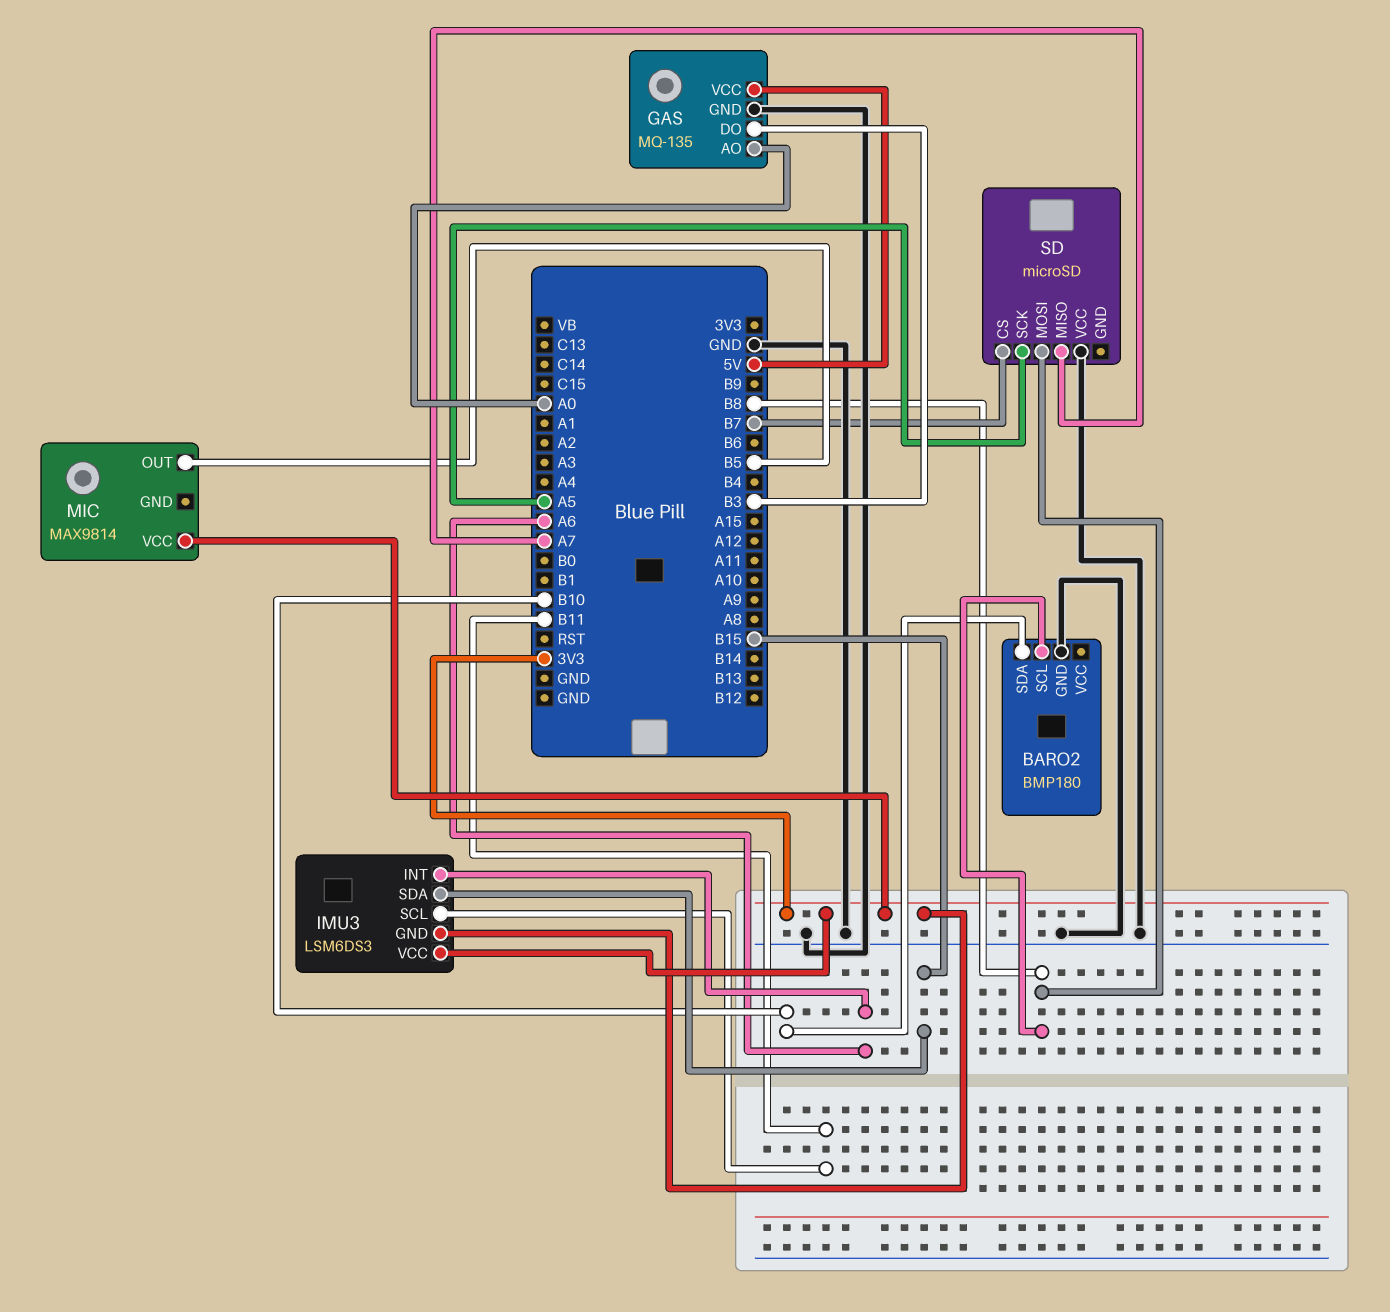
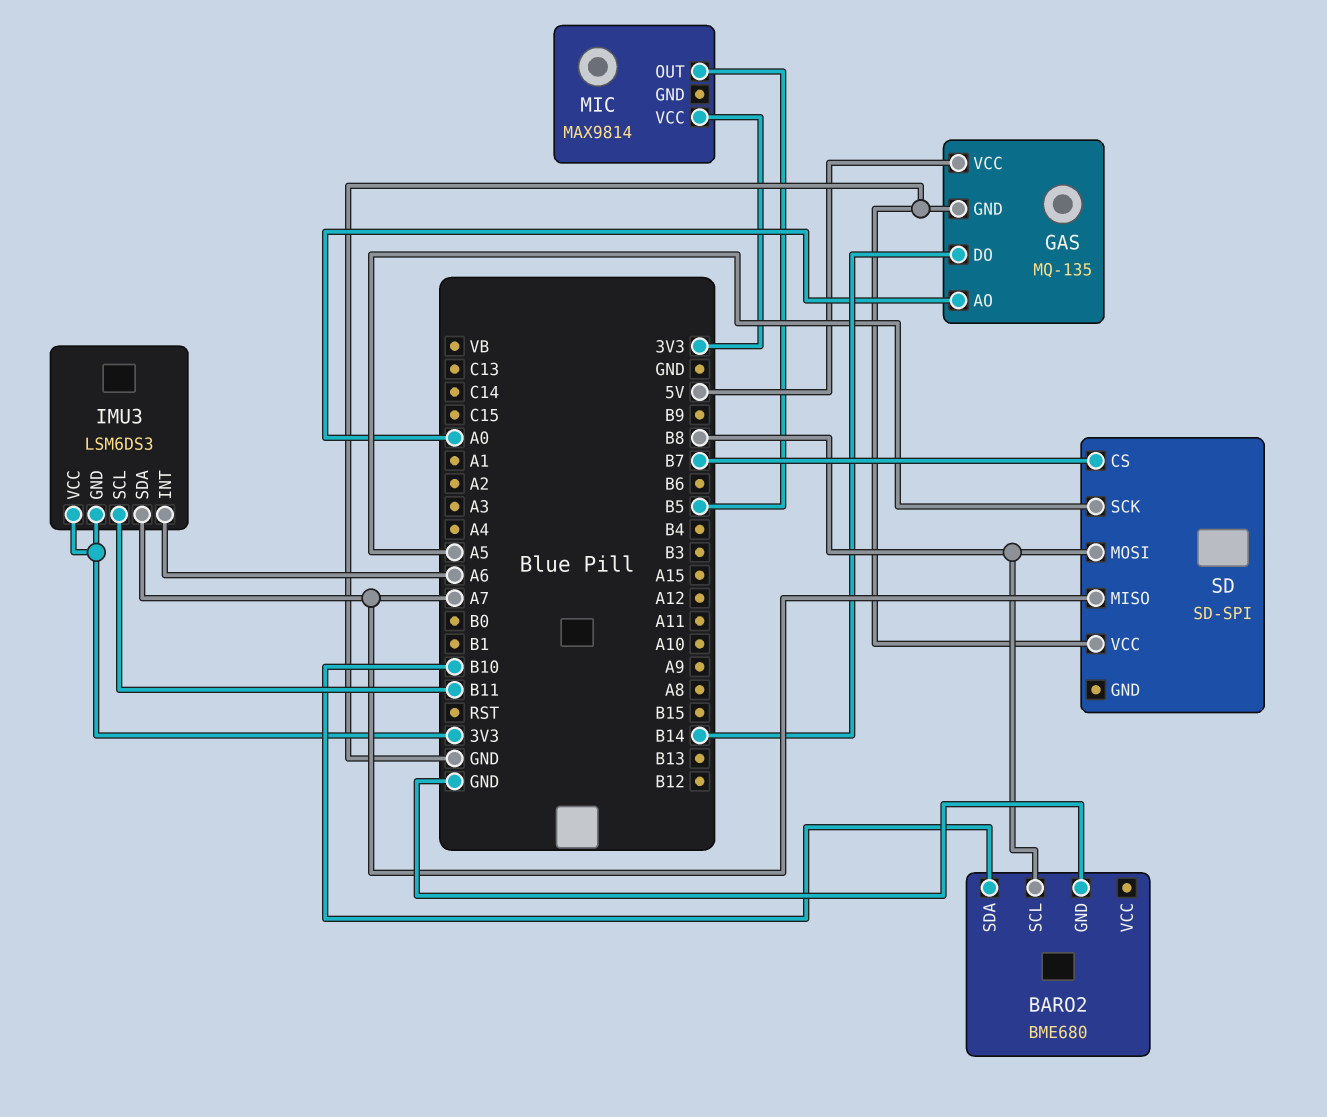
BARO2: BMP180 -> BME680
GAS pin DO: B3 -> B14
IMU3 pin SDA: B15 -> A7
SD: microSD -> SD-SPI

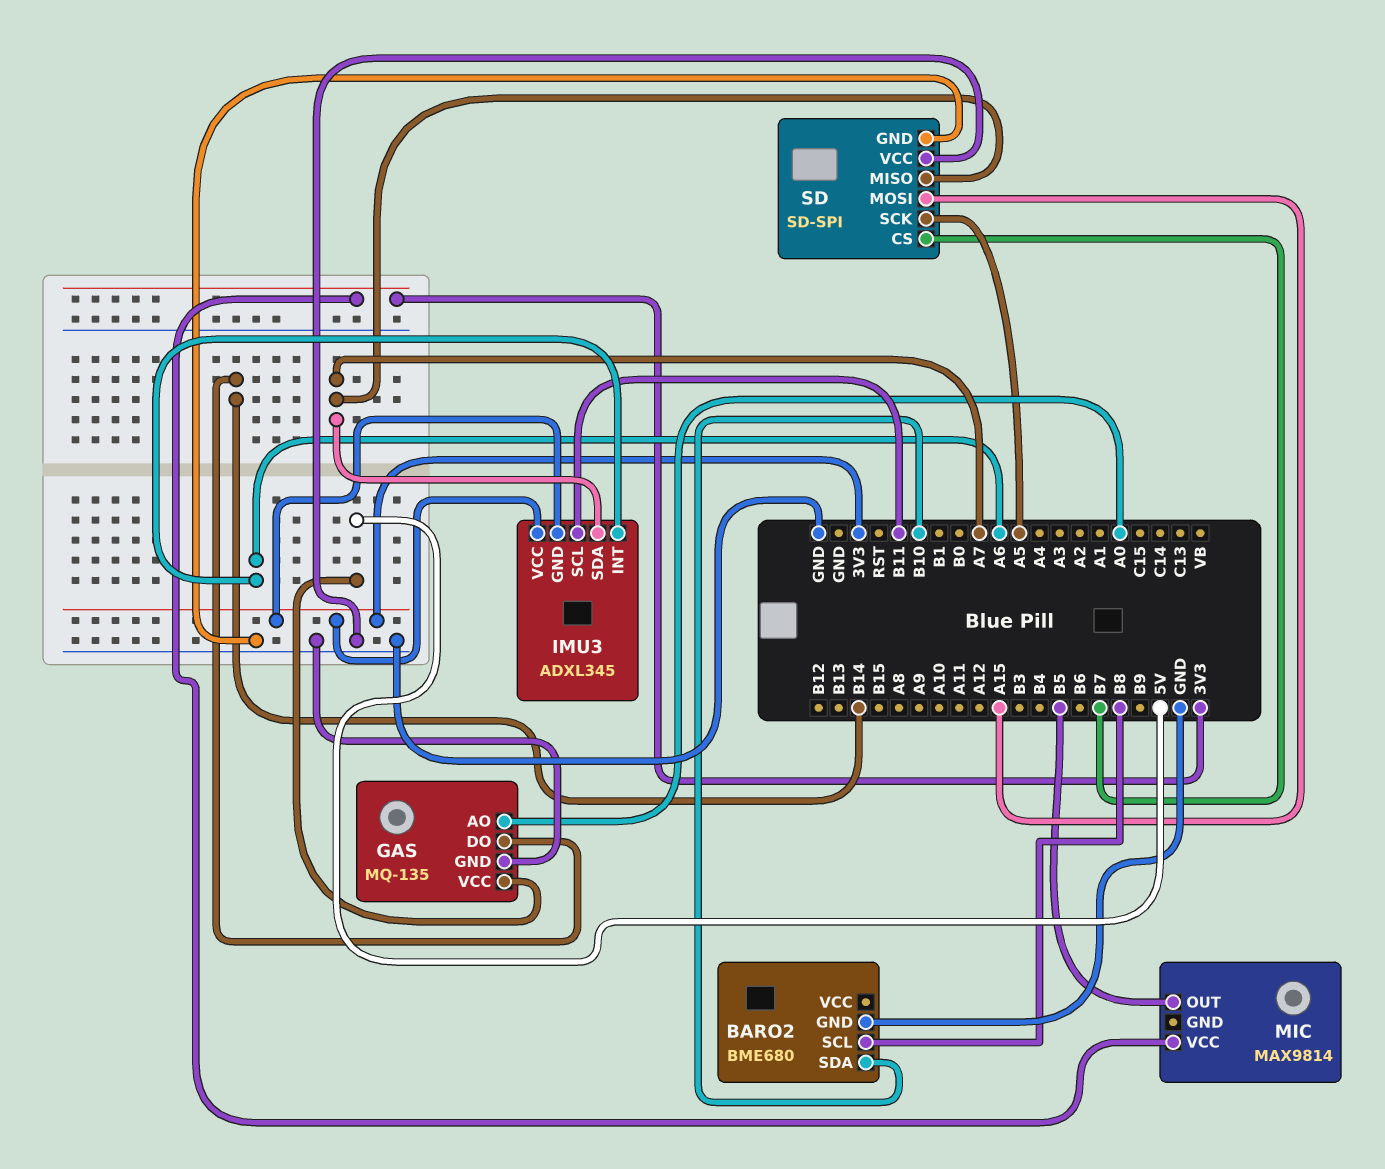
IMU3: LSM6DS3 -> ADXL345
SD pin GND: none -> GND
SD pin MOSI: B8 -> A15

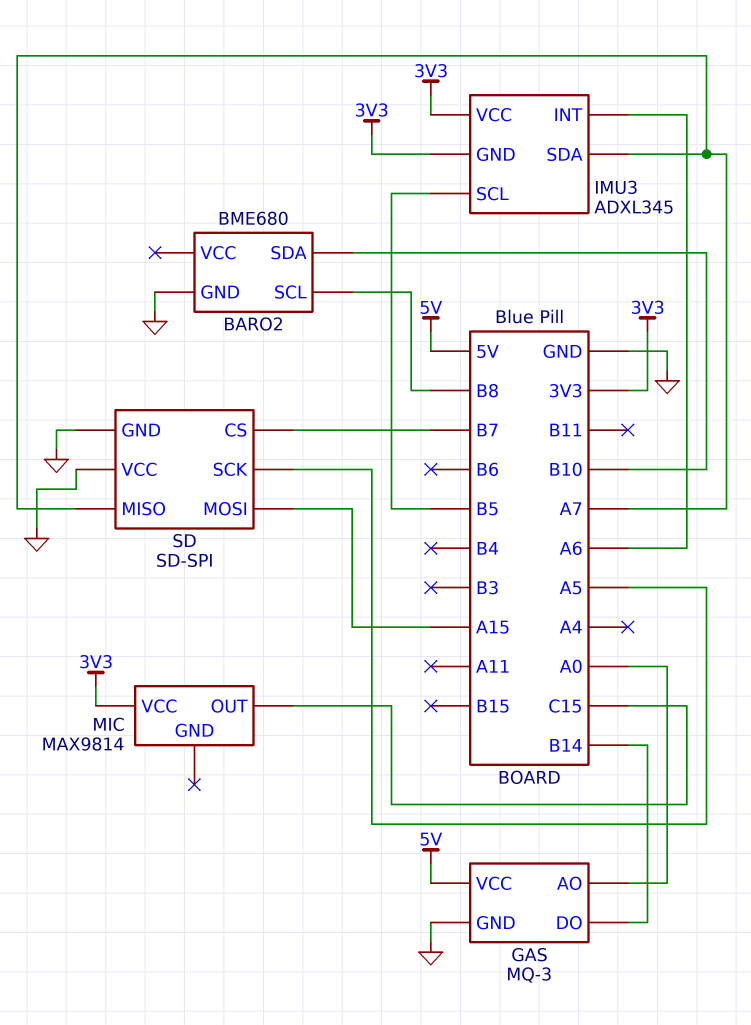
GAS: MQ-135 -> MQ-3
IMU3 pin SCL: B11 -> B5
MIC pin OUT: B5 -> C15

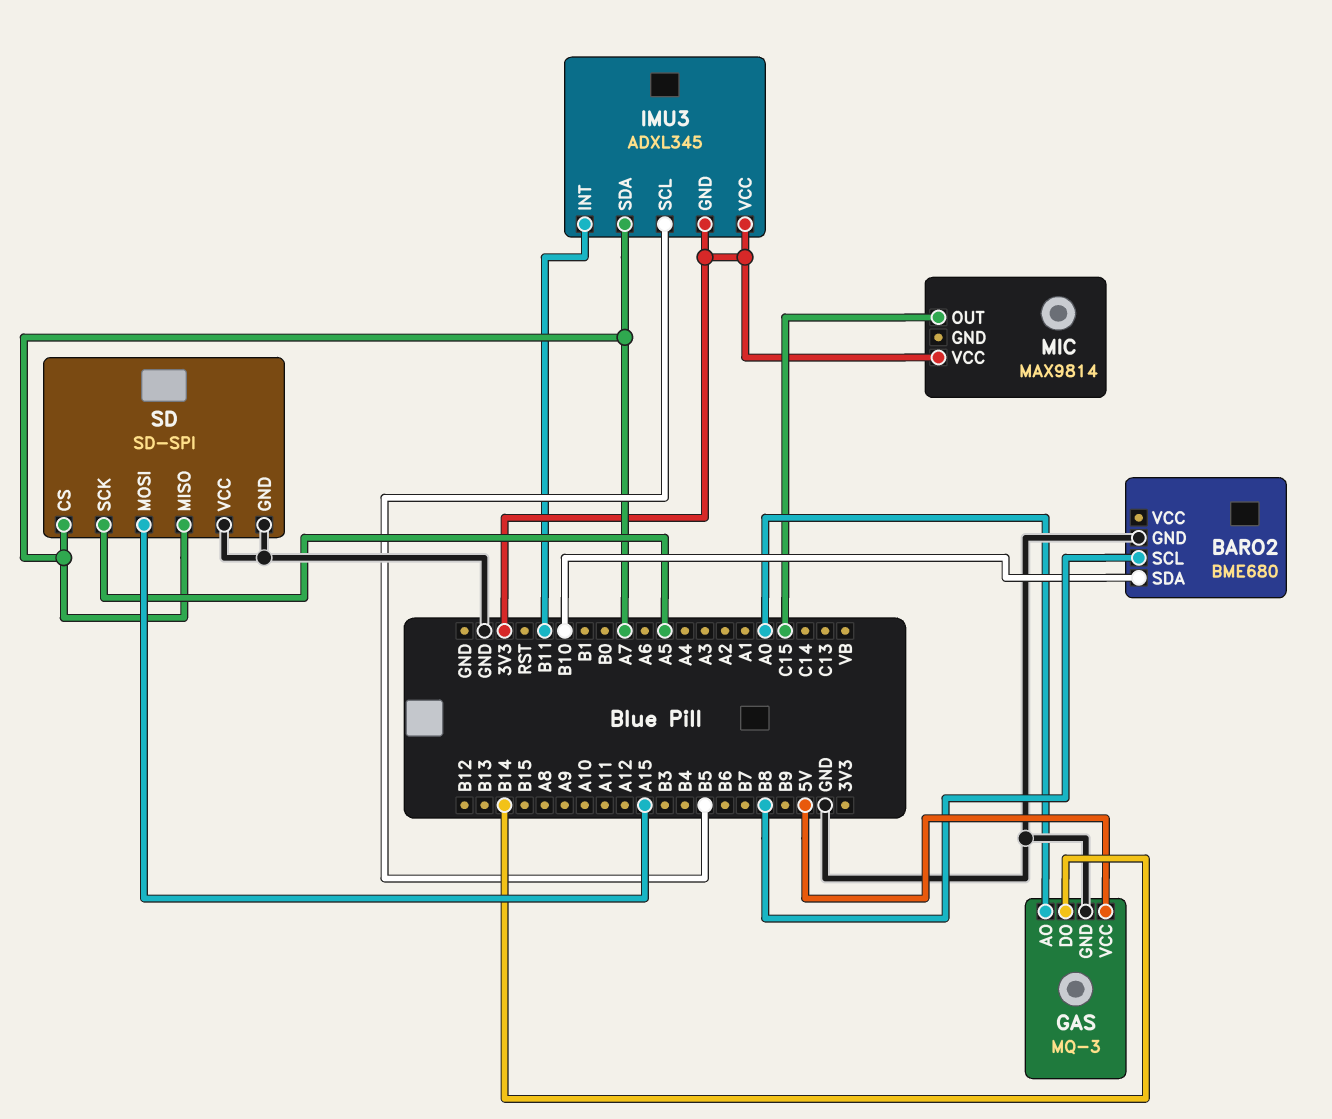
IMU3 pin INT: A6 -> B11
SD pin CS: B7 -> A7

